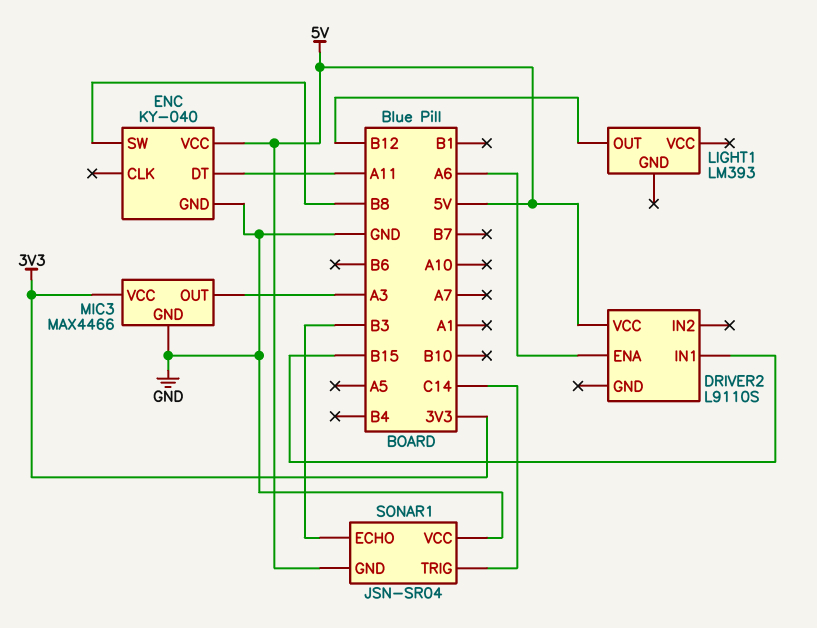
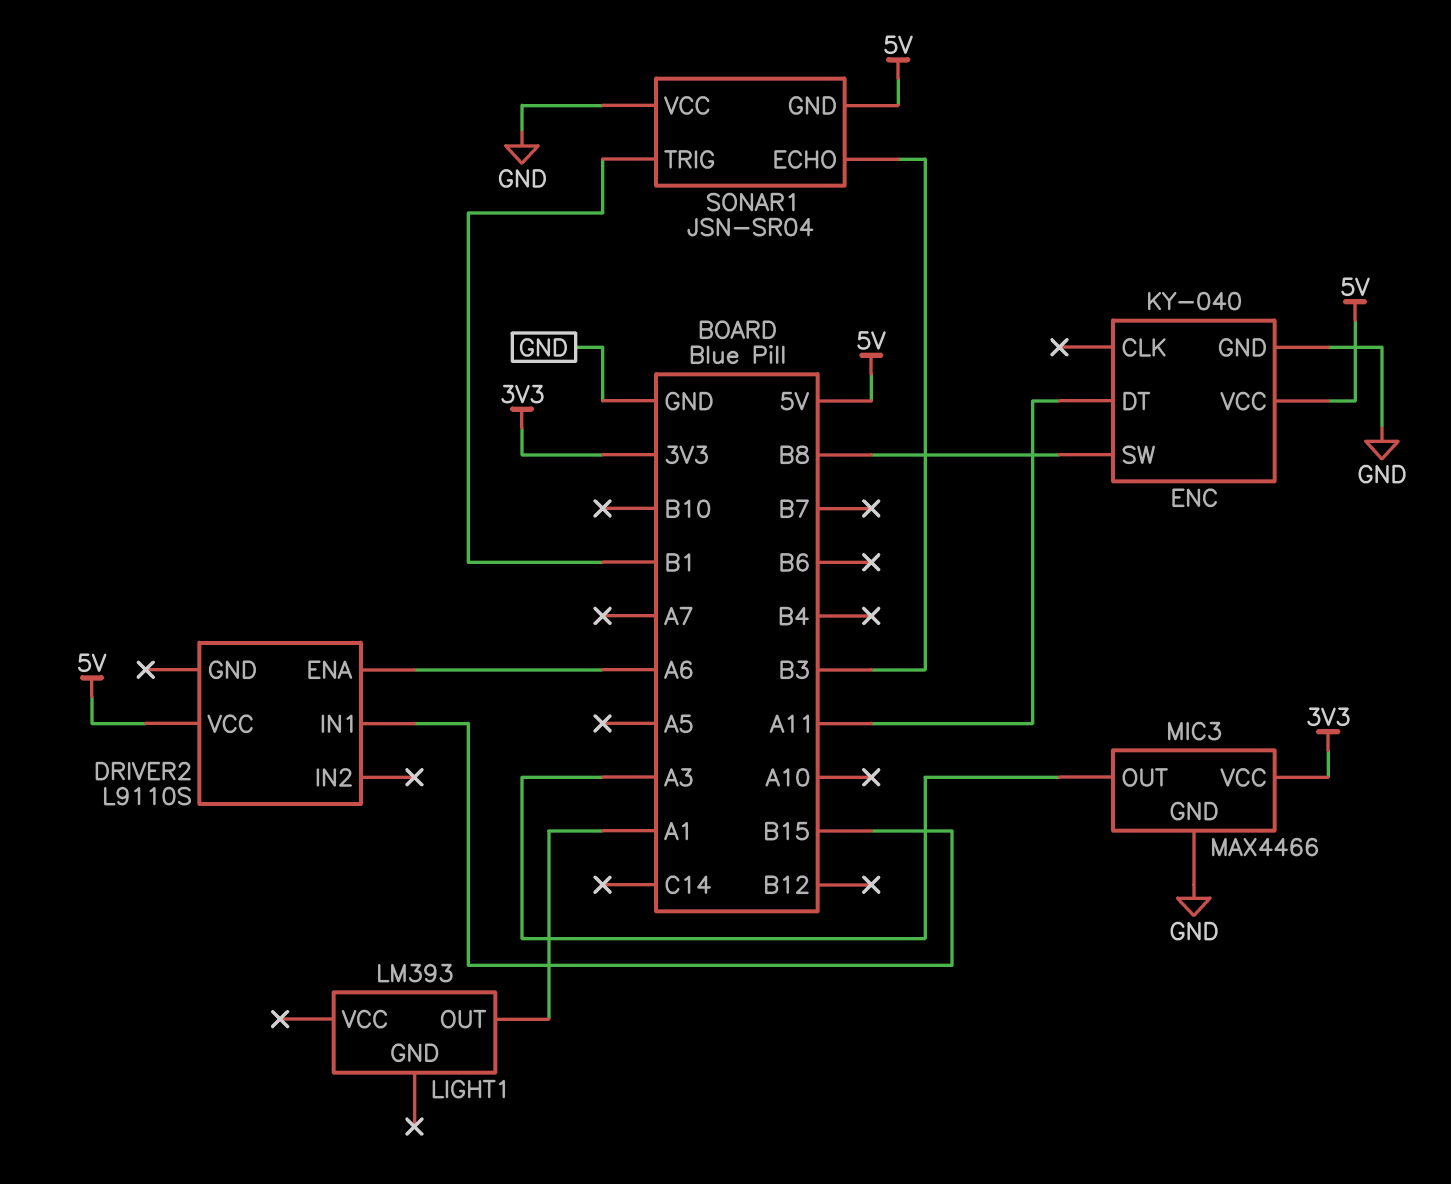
LIGHT1 pin OUT: B12 -> A1
SONAR1 pin TRIG: C14 -> B1

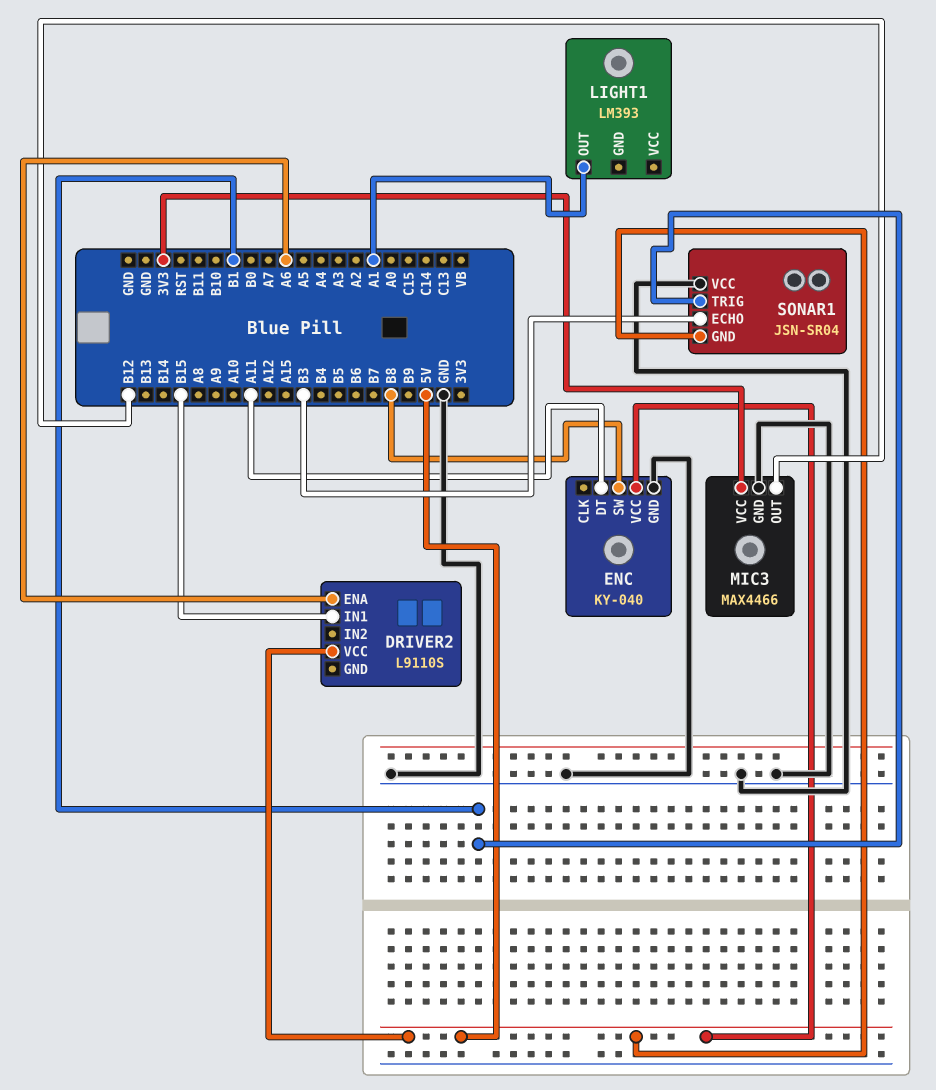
MIC3 pin OUT: A3 -> B12

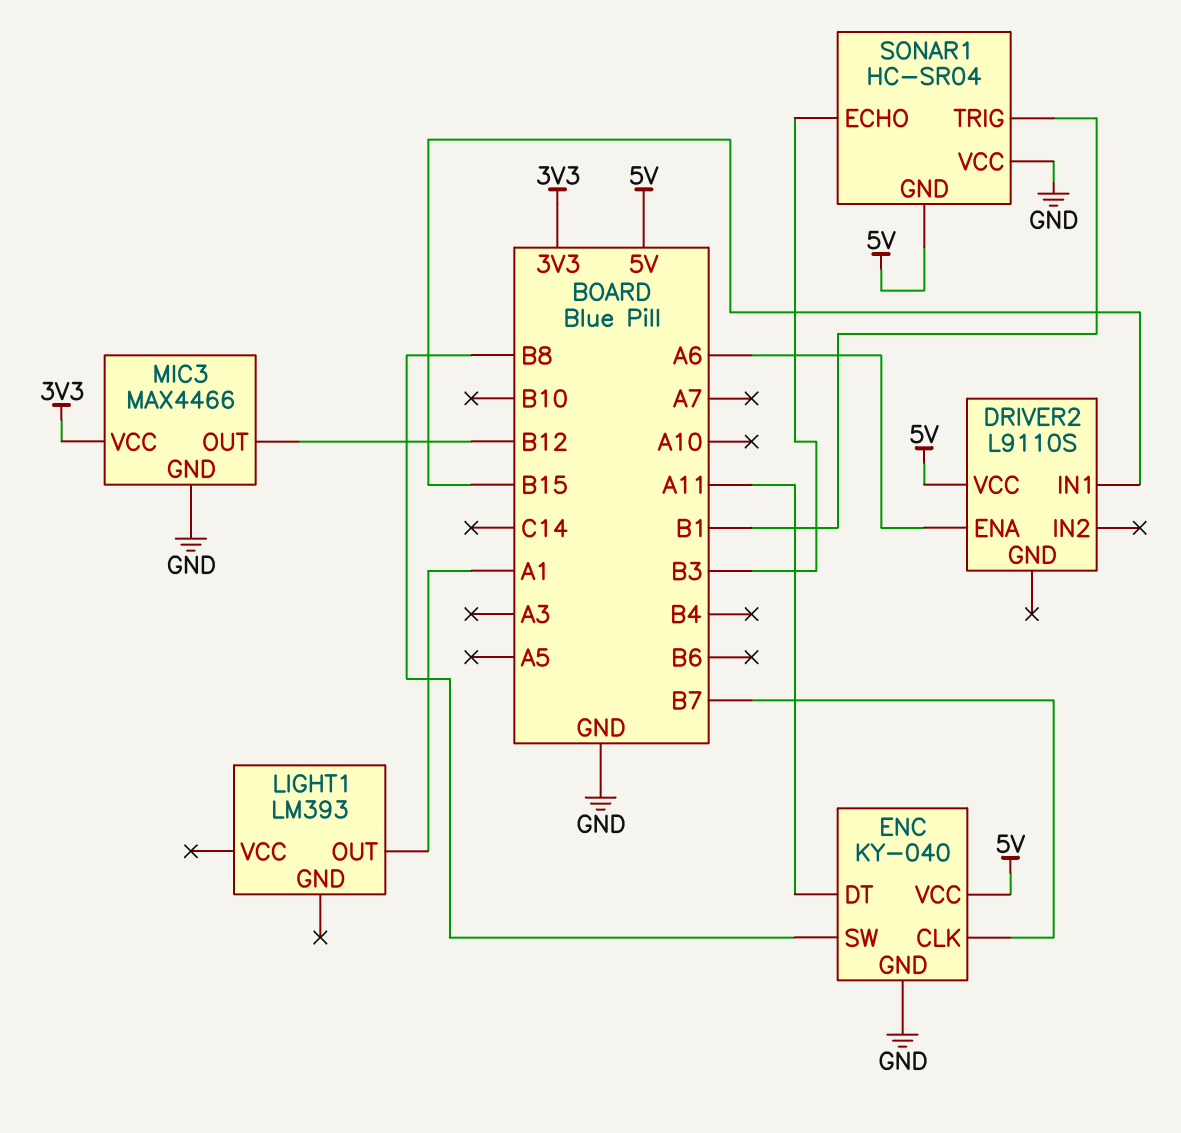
ENC pin CLK: none -> B7
SONAR1: JSN-SR04 -> HC-SR04

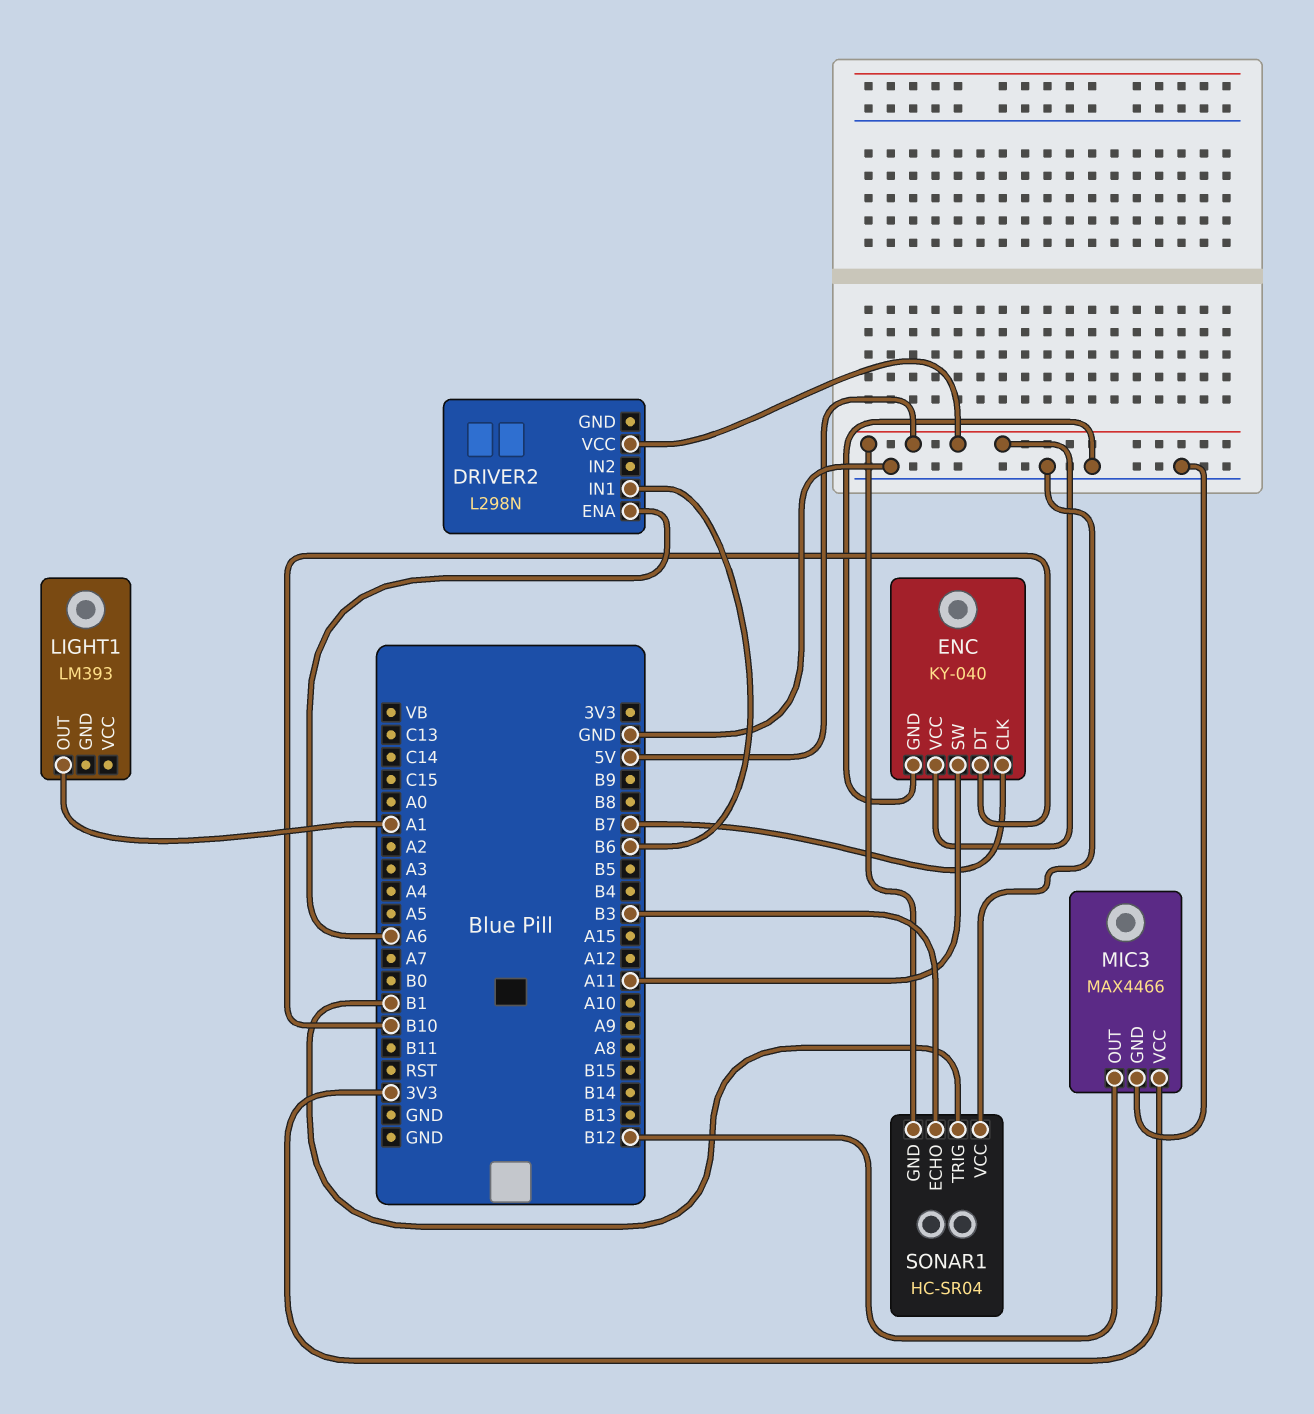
DRIVER2: L9110S -> L298N
DRIVER2 pin IN1: B15 -> B6
ENC pin DT: A11 -> B10
ENC pin SW: B8 -> A11

